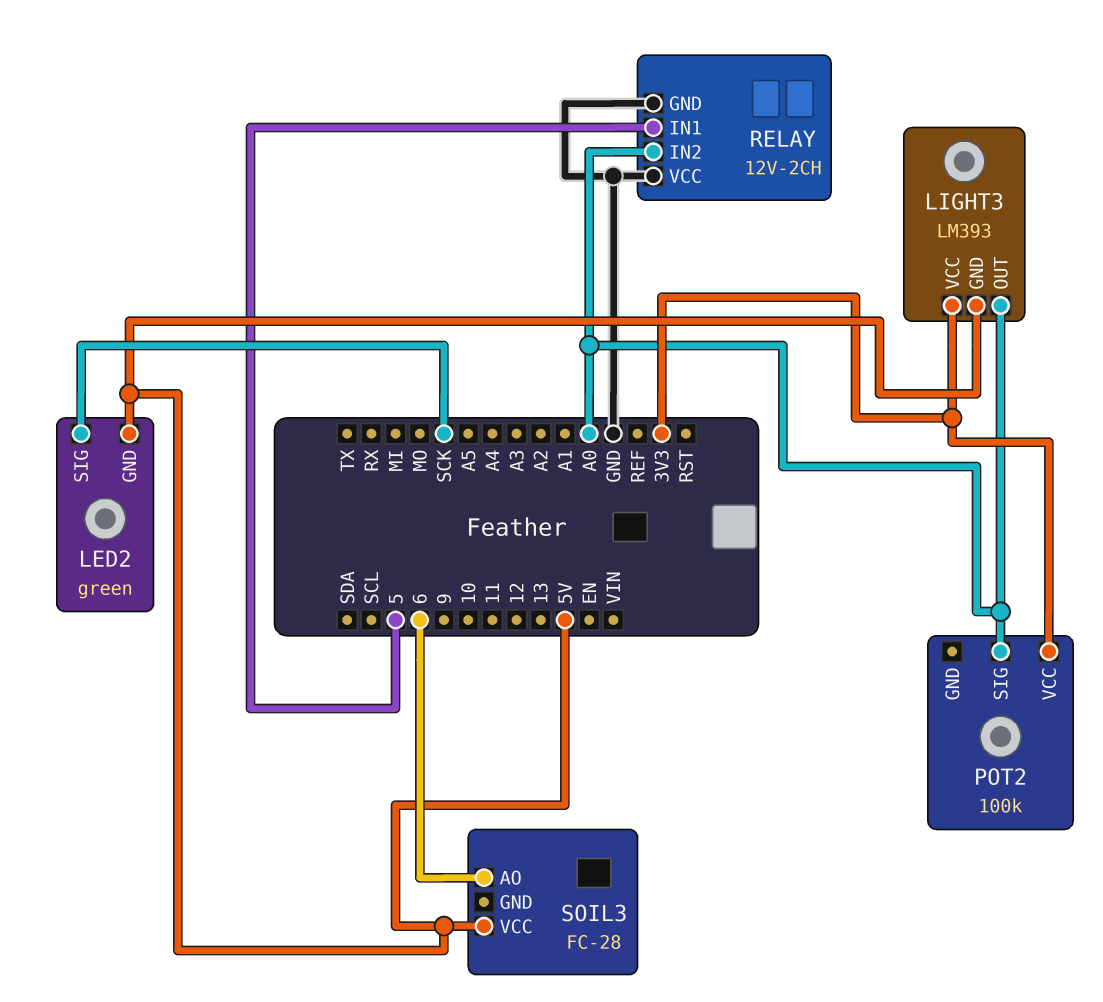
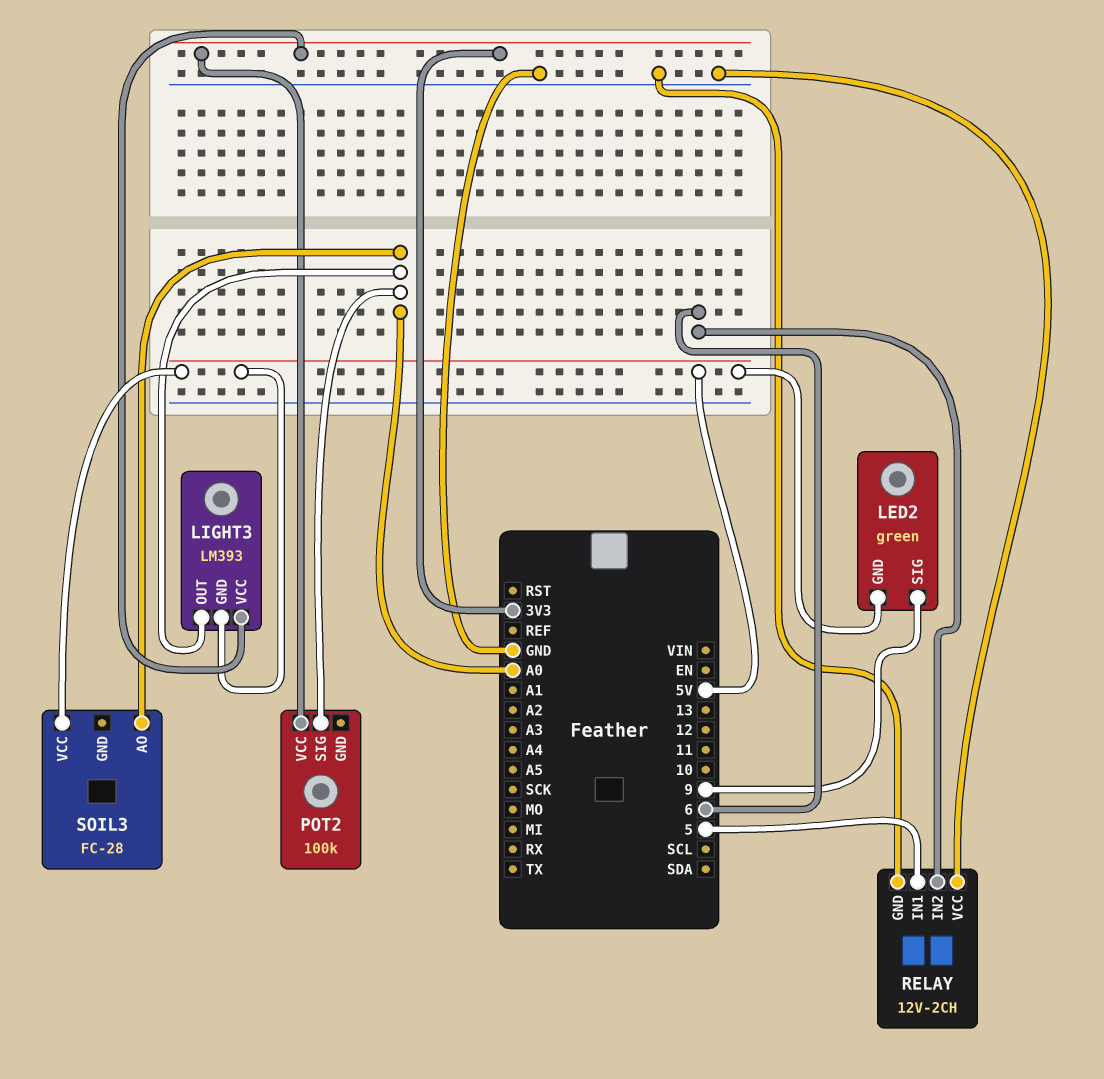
LED2 pin SIG: SCK -> 9
RELAY pin IN2: A0 -> 6
SOIL3 pin AO: 6 -> A0

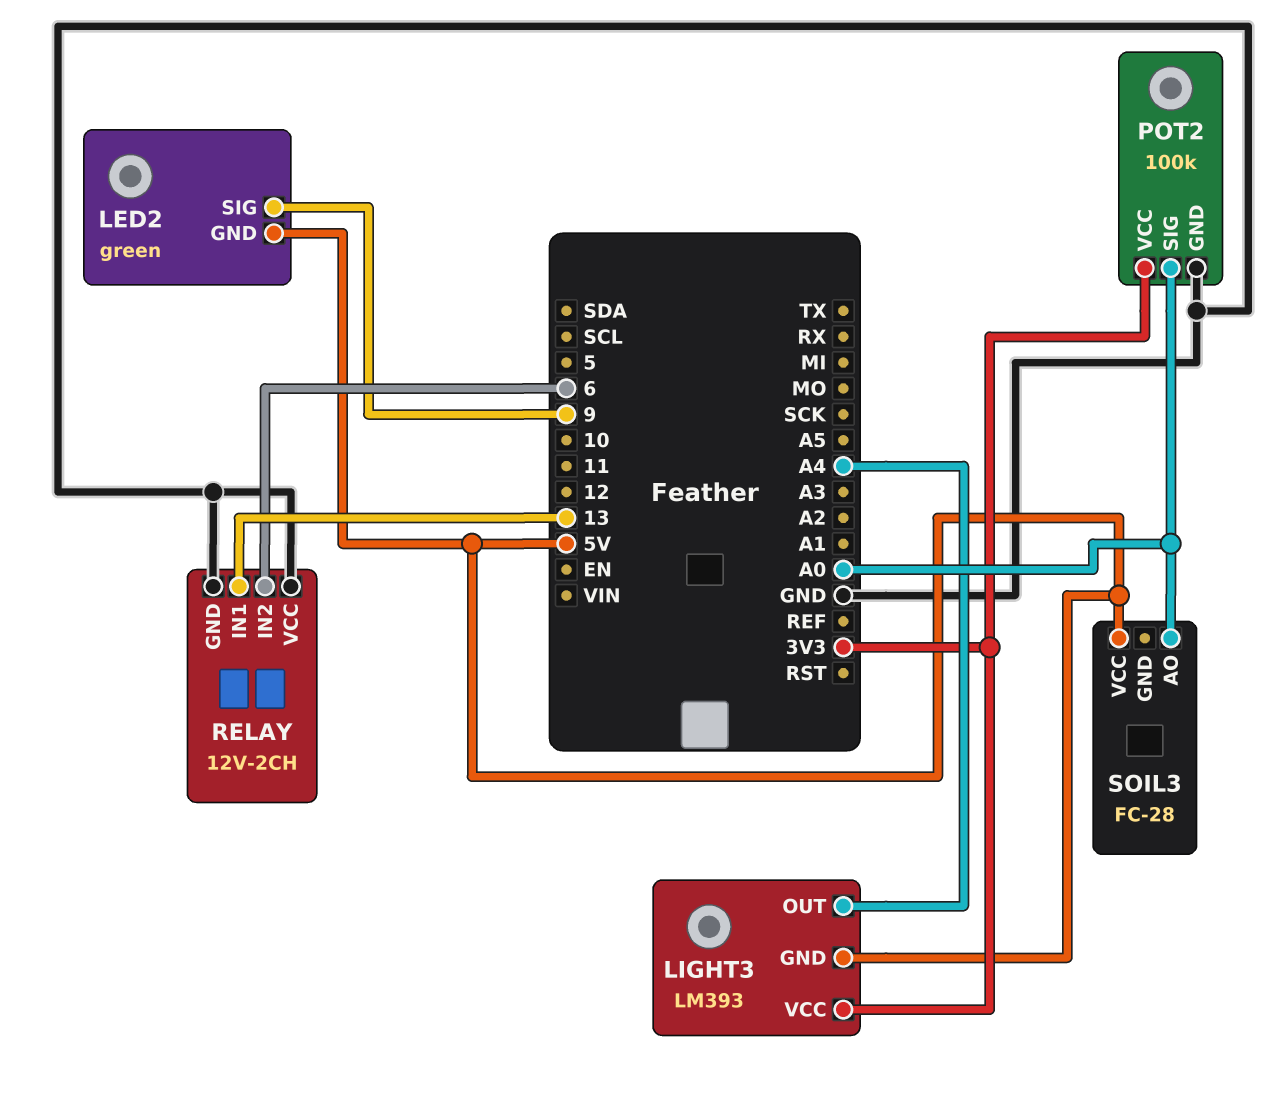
LIGHT3 pin OUT: A0 -> A4
POT2 pin GND: none -> GND
RELAY pin IN1: 5 -> 13

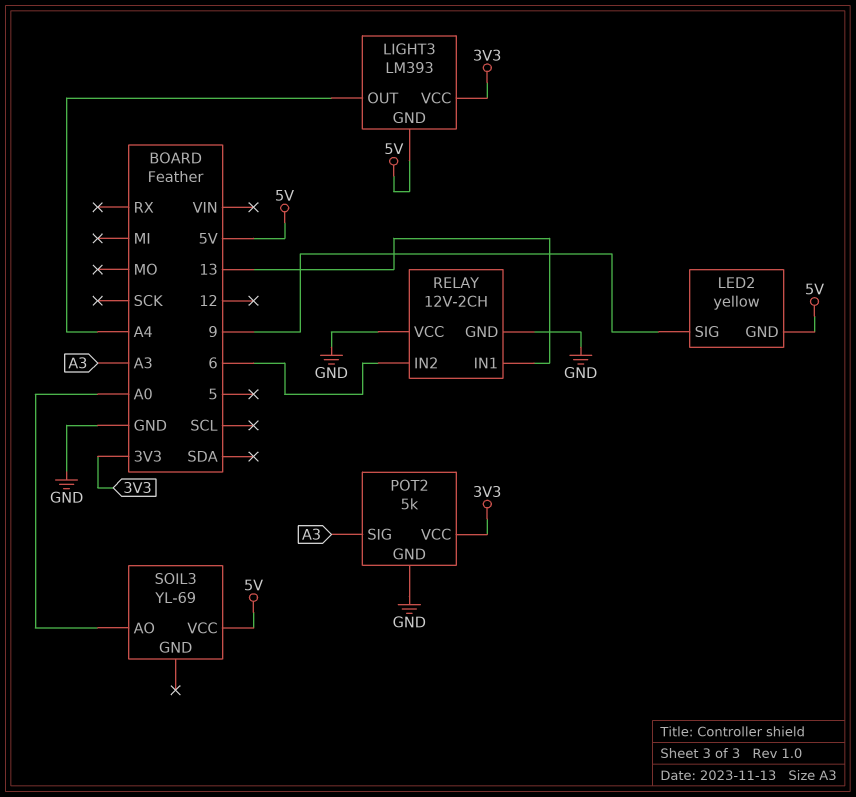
LED2: green -> yellow
POT2: 100k -> 5k
POT2 pin SIG: A0 -> A3
SOIL3: FC-28 -> YL-69

